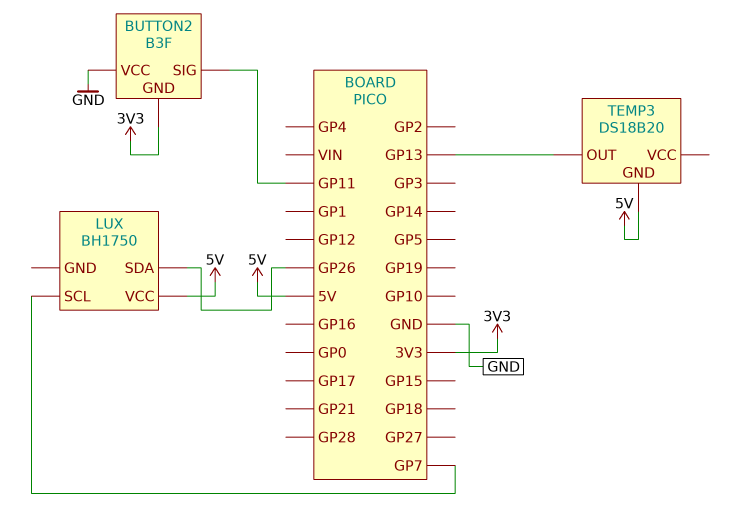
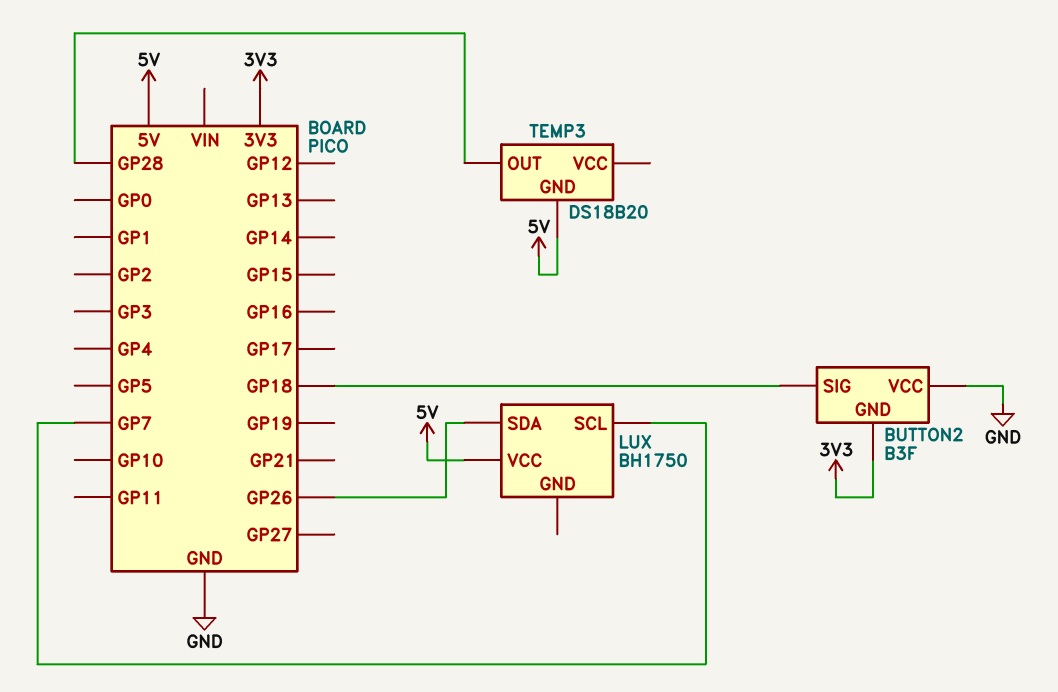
BUTTON2 pin SIG: GP11 -> GP18
TEMP3 pin OUT: GP13 -> GP28

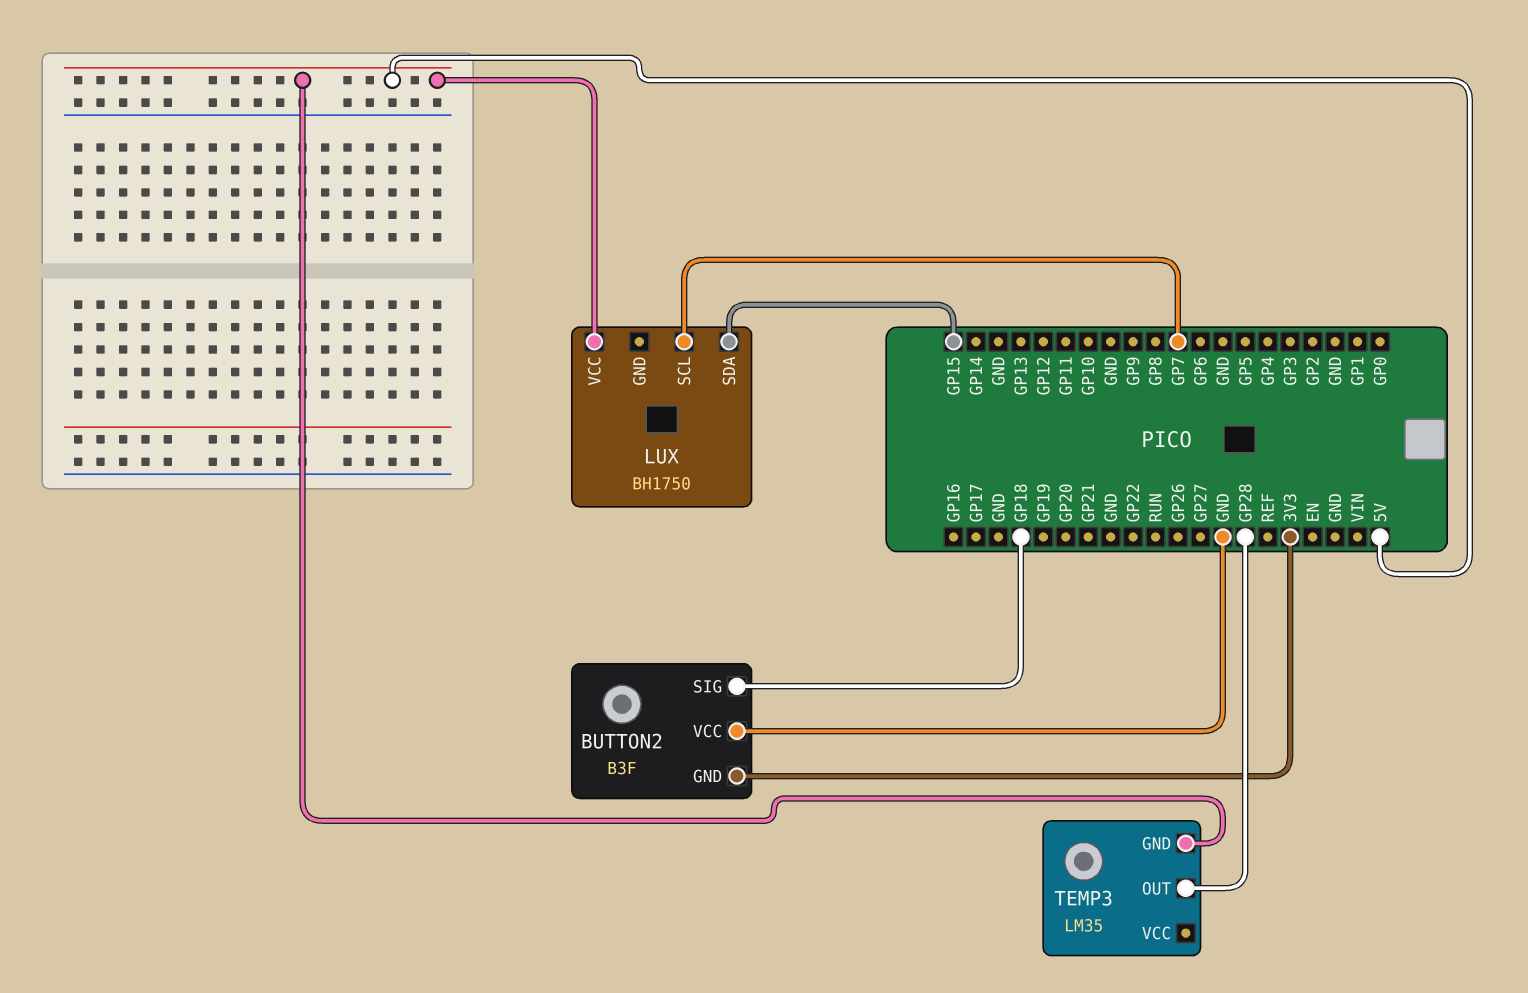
LUX pin SDA: GP26 -> GP15
TEMP3: DS18B20 -> LM35

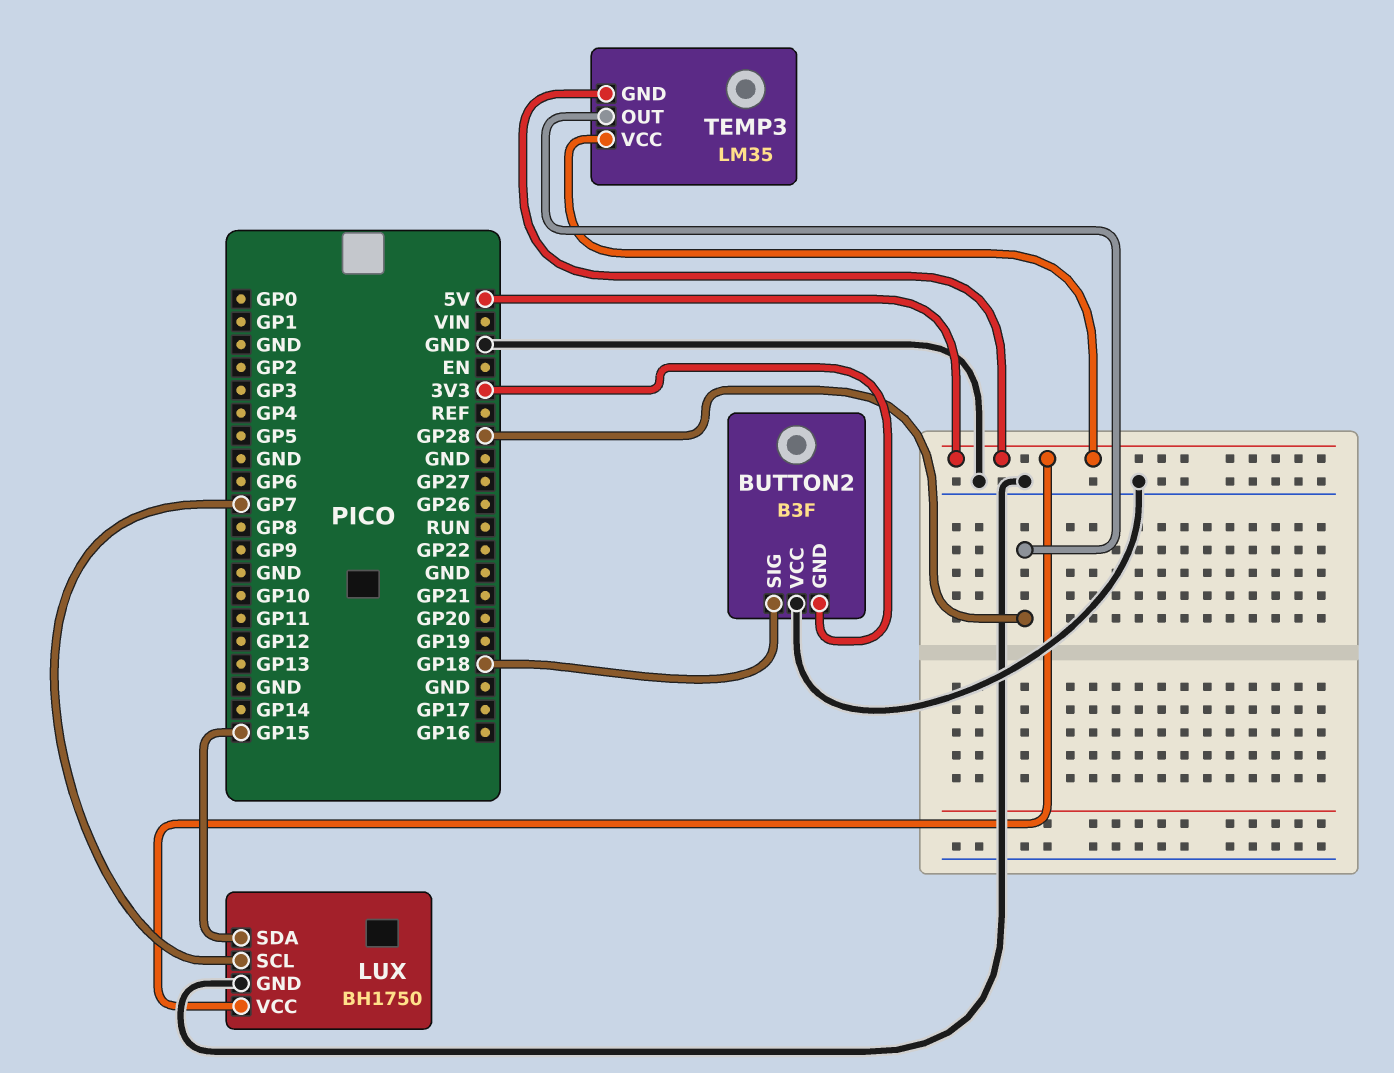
LUX pin GND: none -> GND
TEMP3 pin VCC: none -> 5V

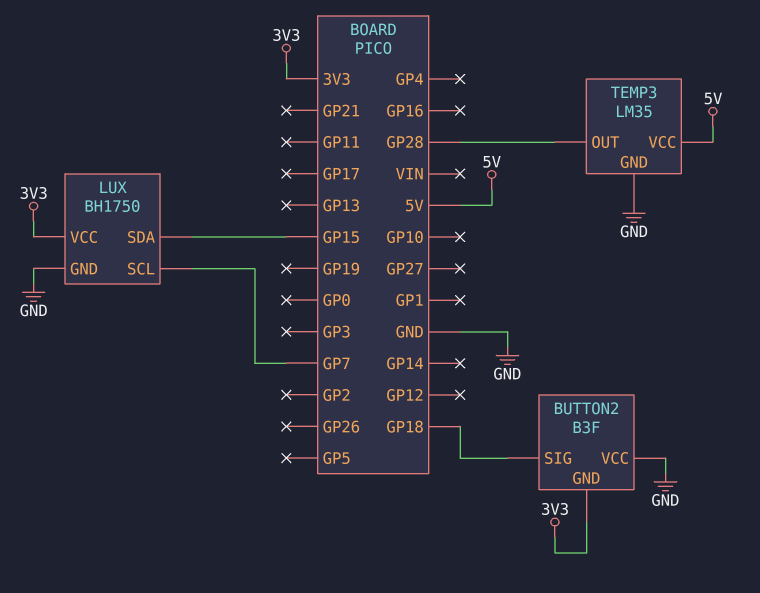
LUX pin VCC: 5V -> 3V3
TEMP3 pin GND: 5V -> GND

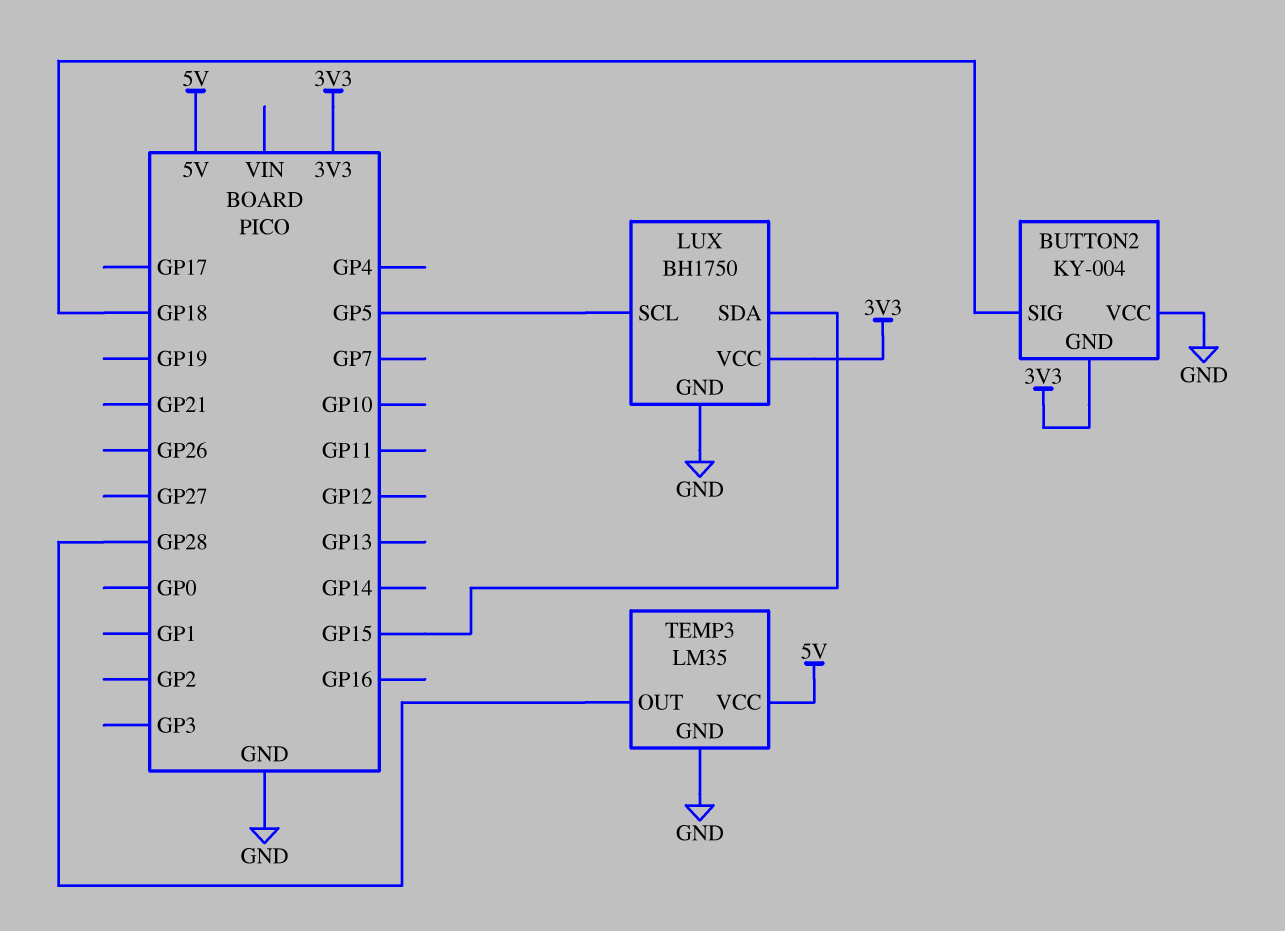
BUTTON2: B3F -> KY-004
LUX pin SCL: GP7 -> GP5

